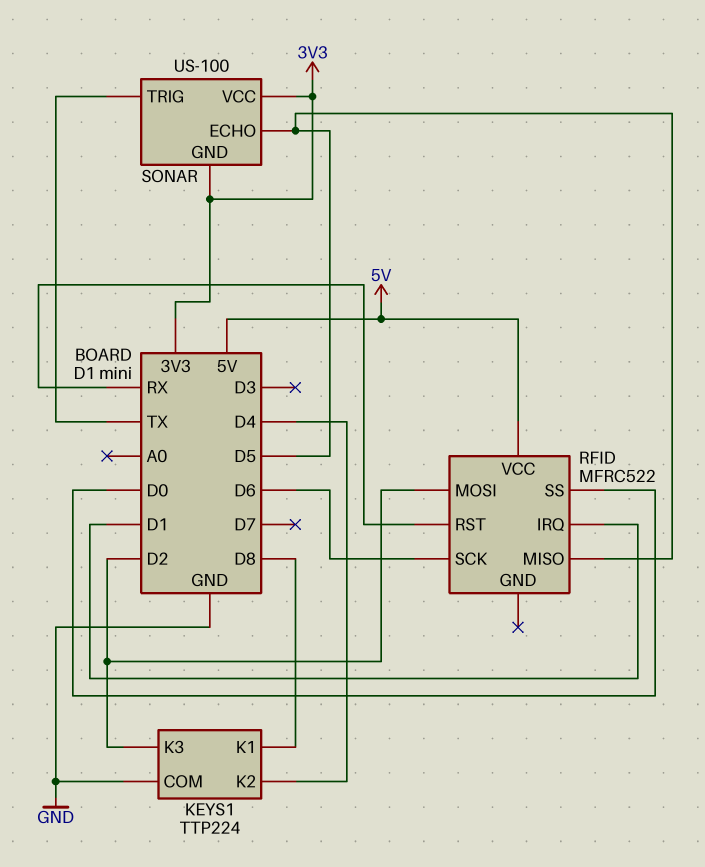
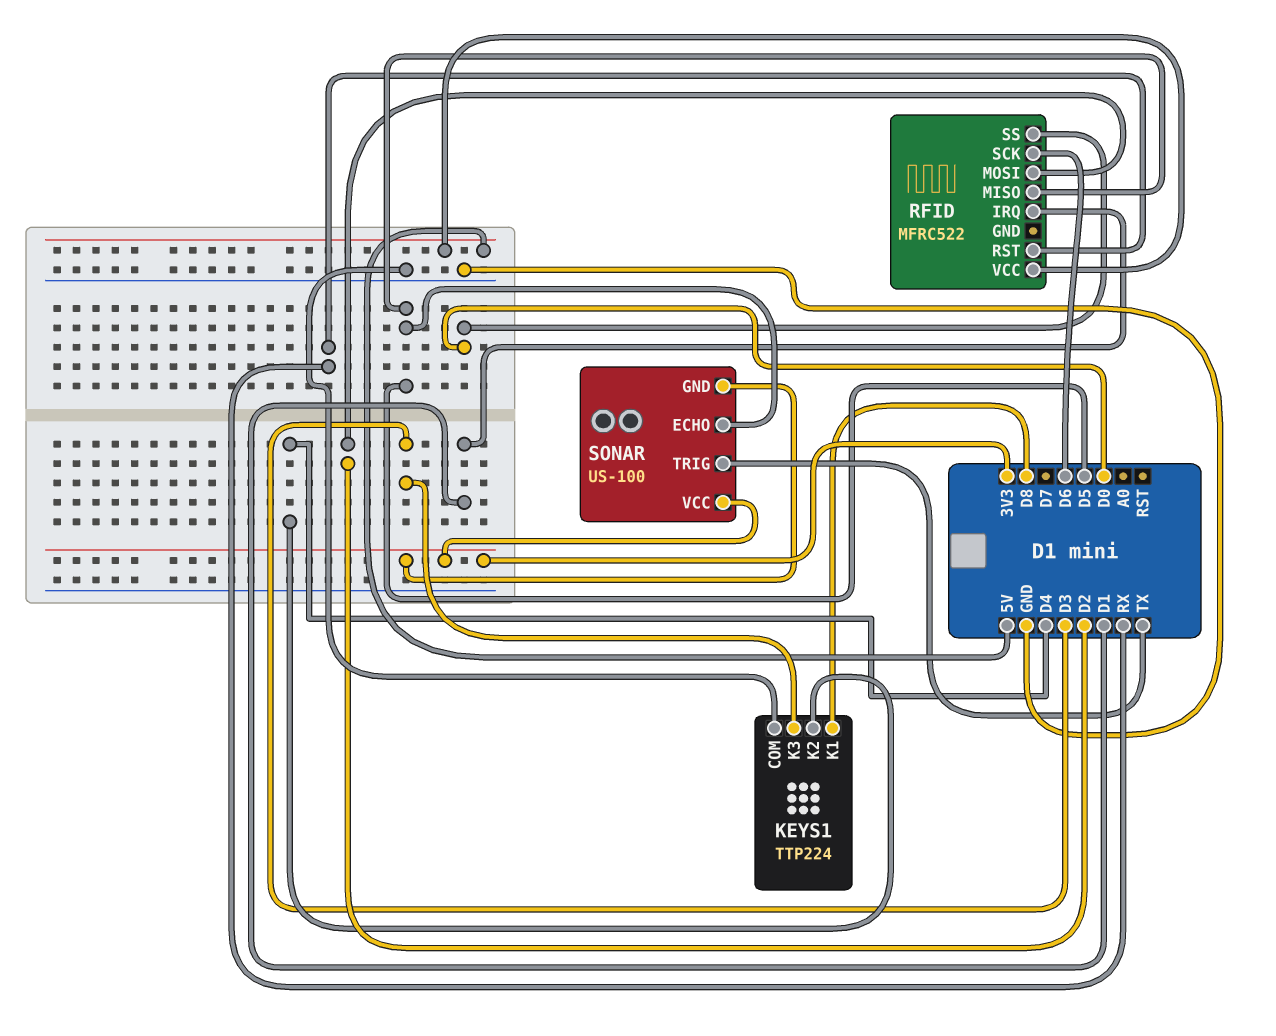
KEYS1 pin K3: D2 -> D3

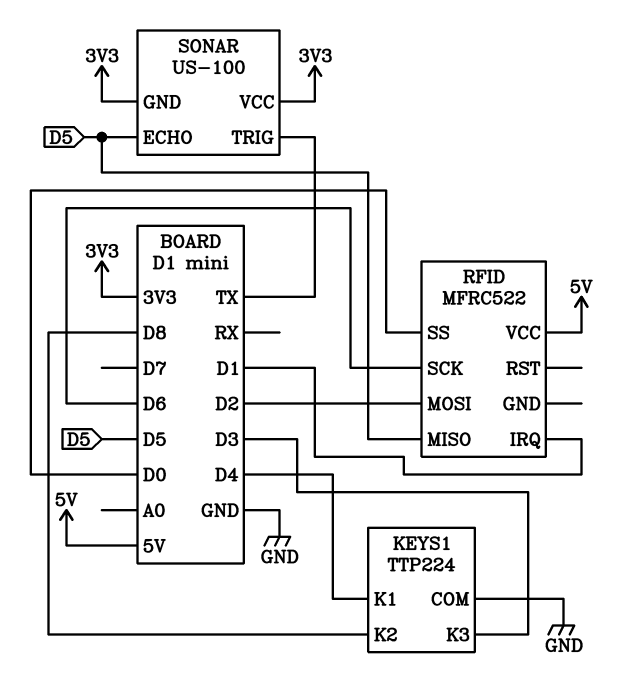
KEYS1 pin K1: D8 -> D4
KEYS1 pin K2: D4 -> D8
RFID pin RST: RX -> none

